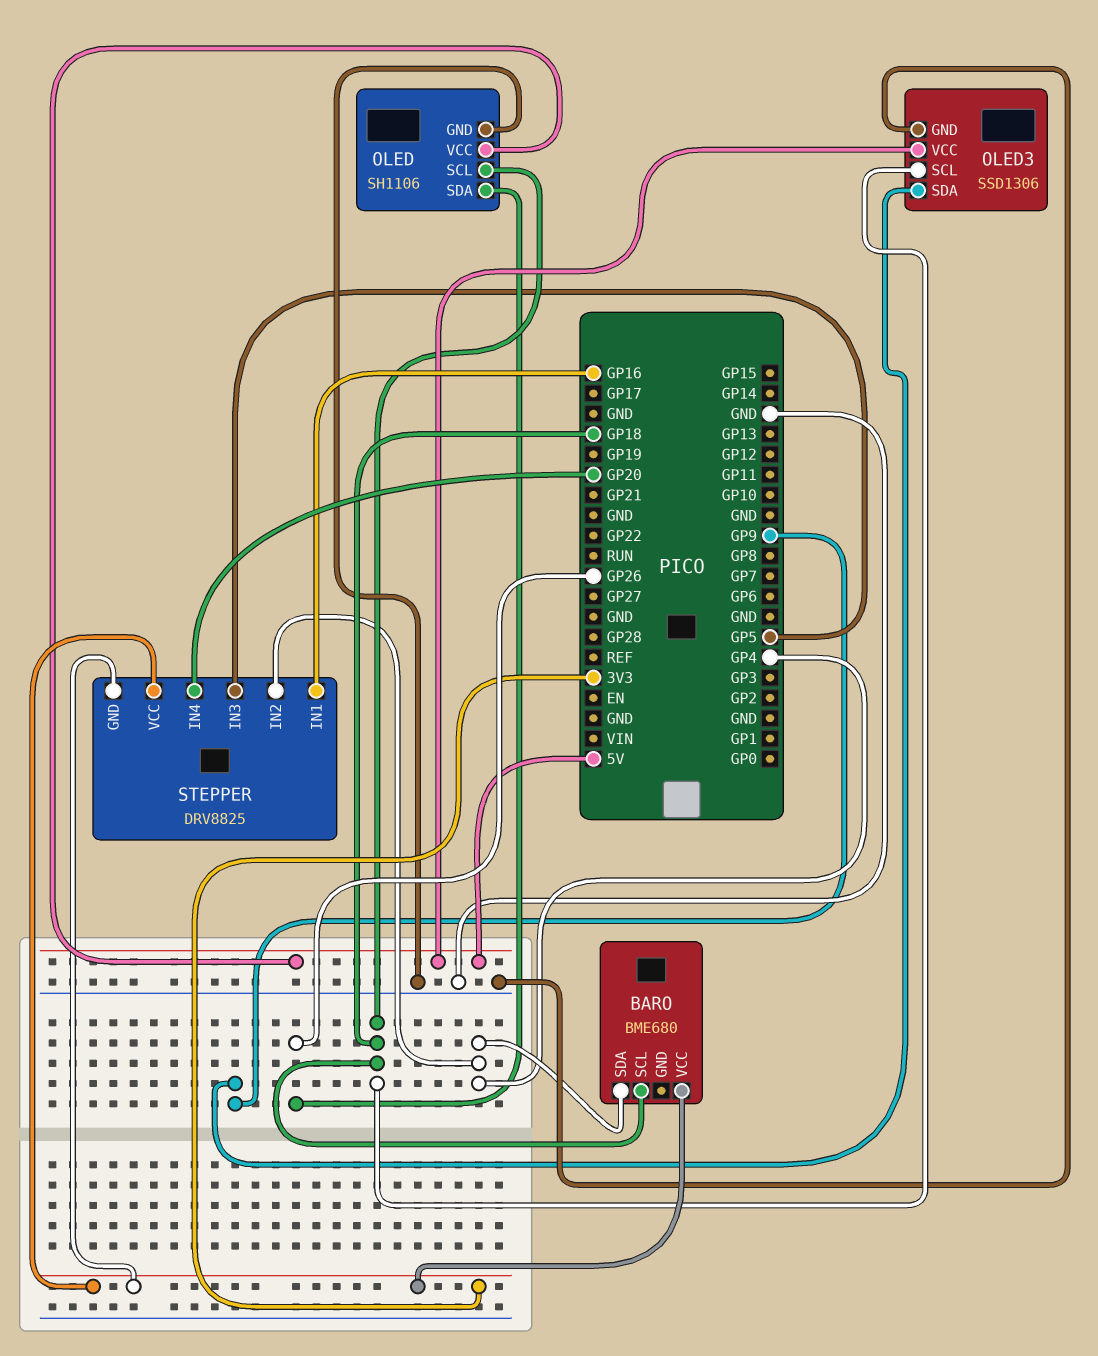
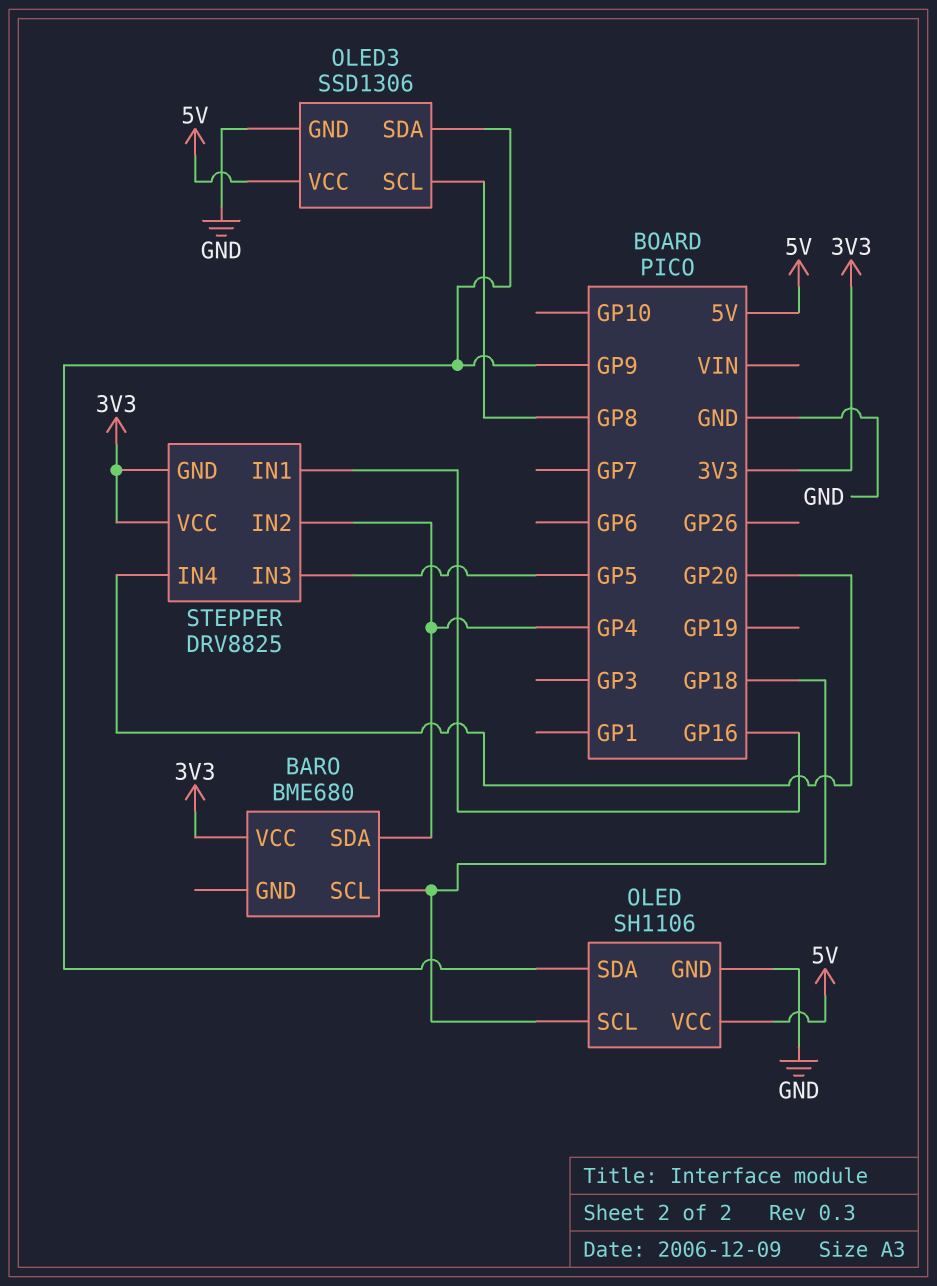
OLED pin SDA: GP26 -> GP9
OLED3 pin SCL: GP18 -> GP8

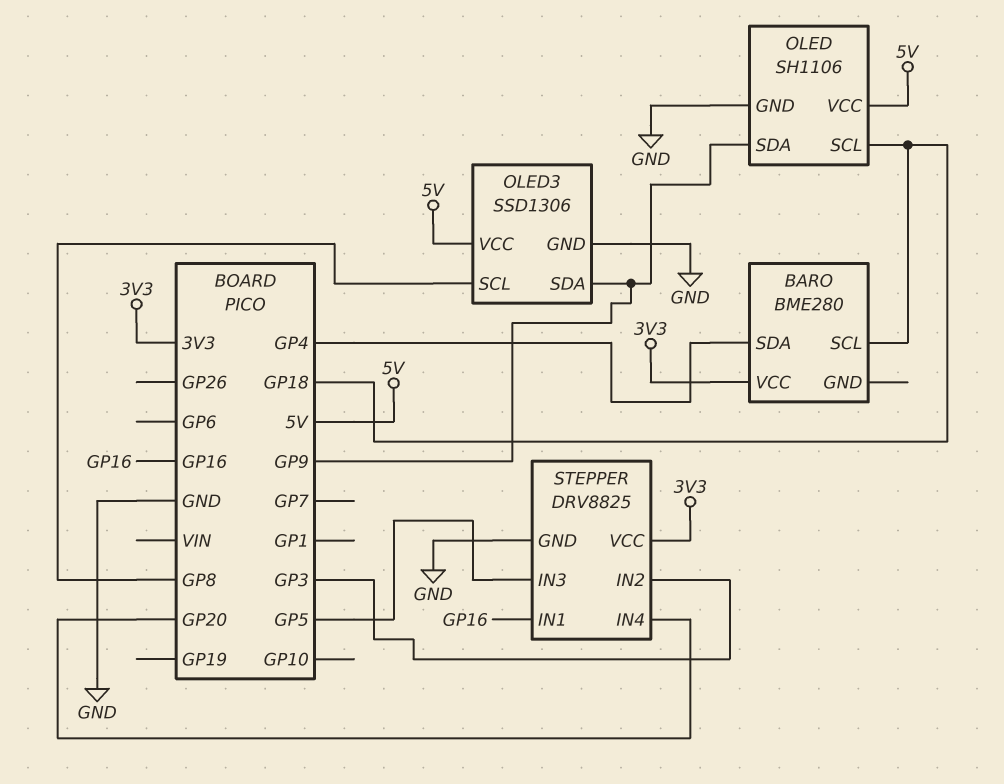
BARO: BME680 -> BME280
STEPPER pin GND: 3V3 -> GND
STEPPER pin IN2: GP4 -> GP3

